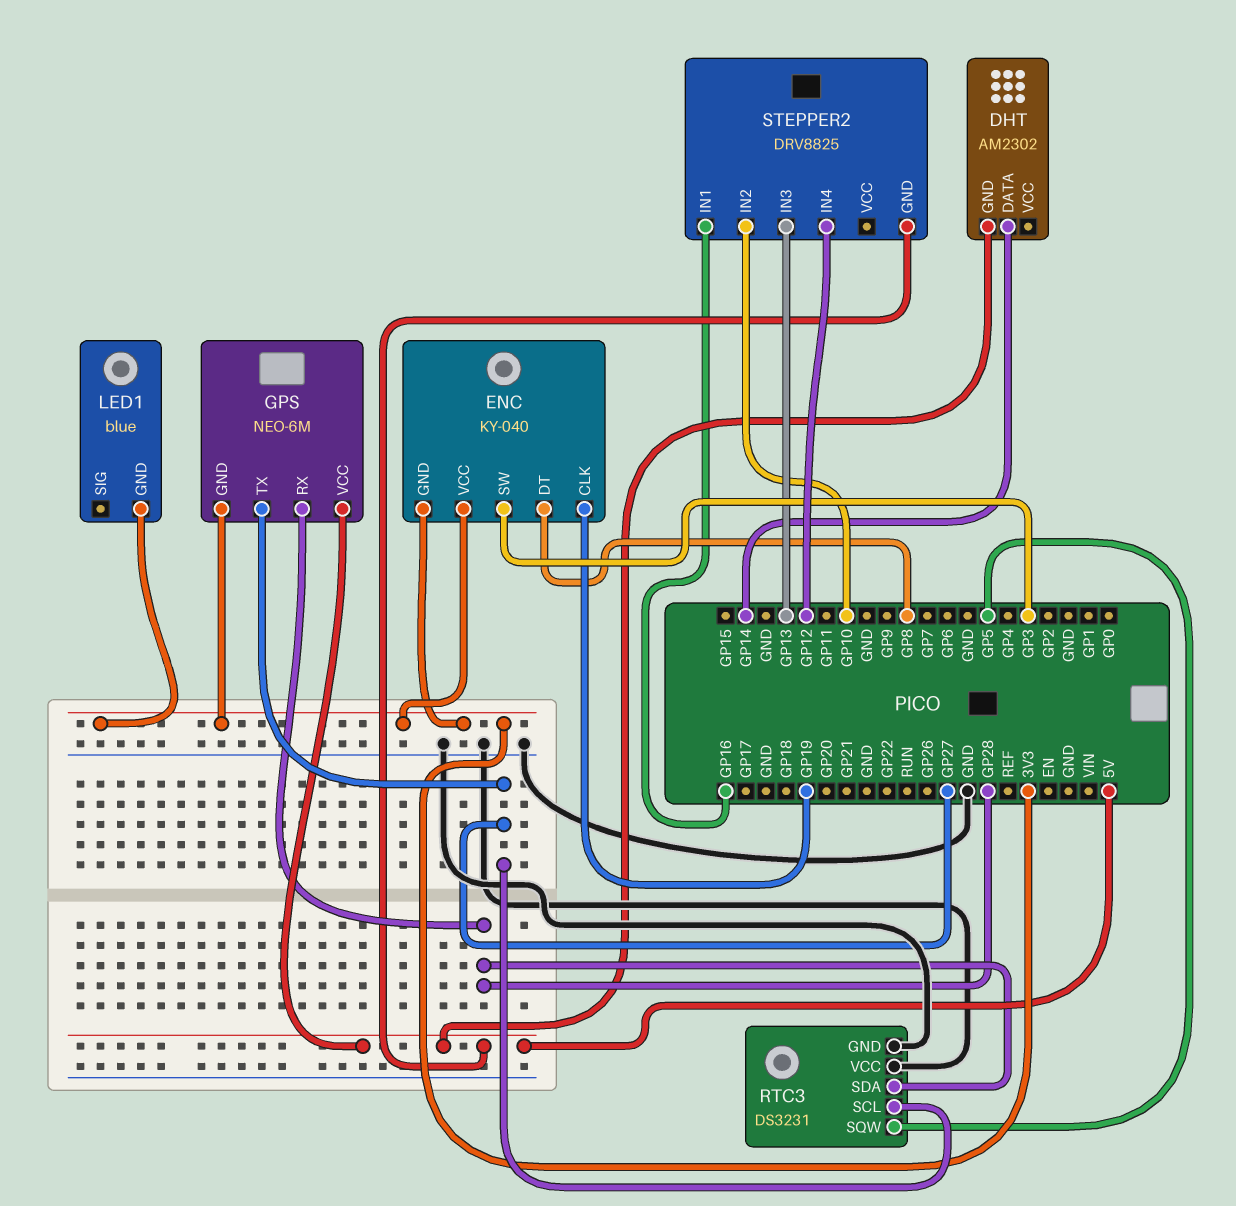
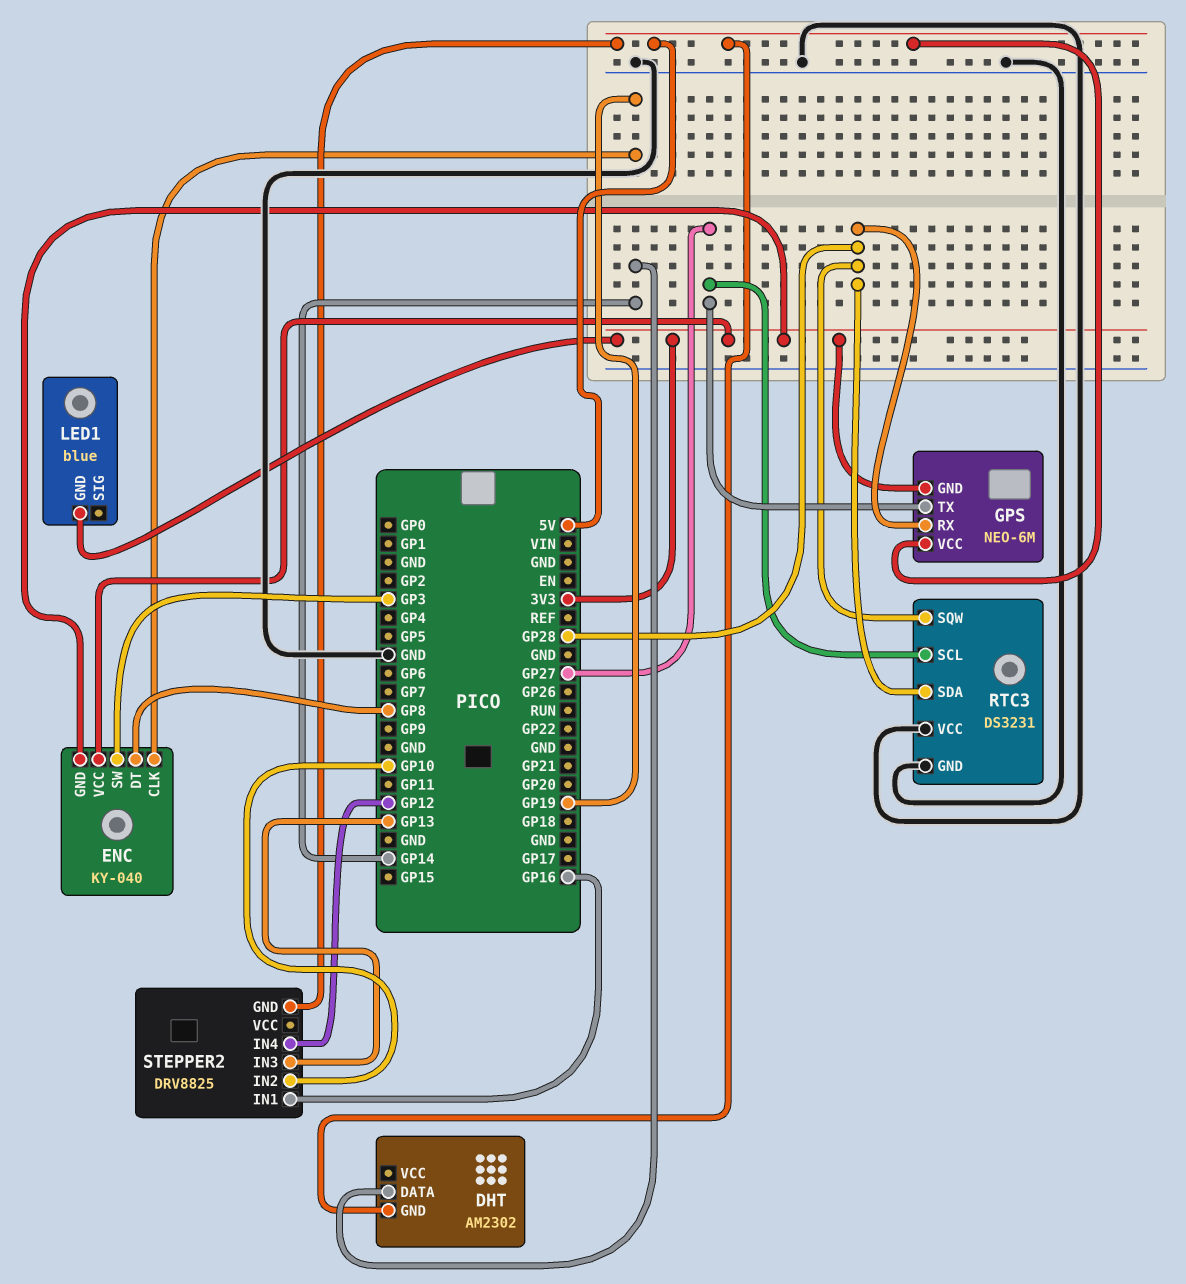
RTC3 pin SQW: GP5 -> GP28

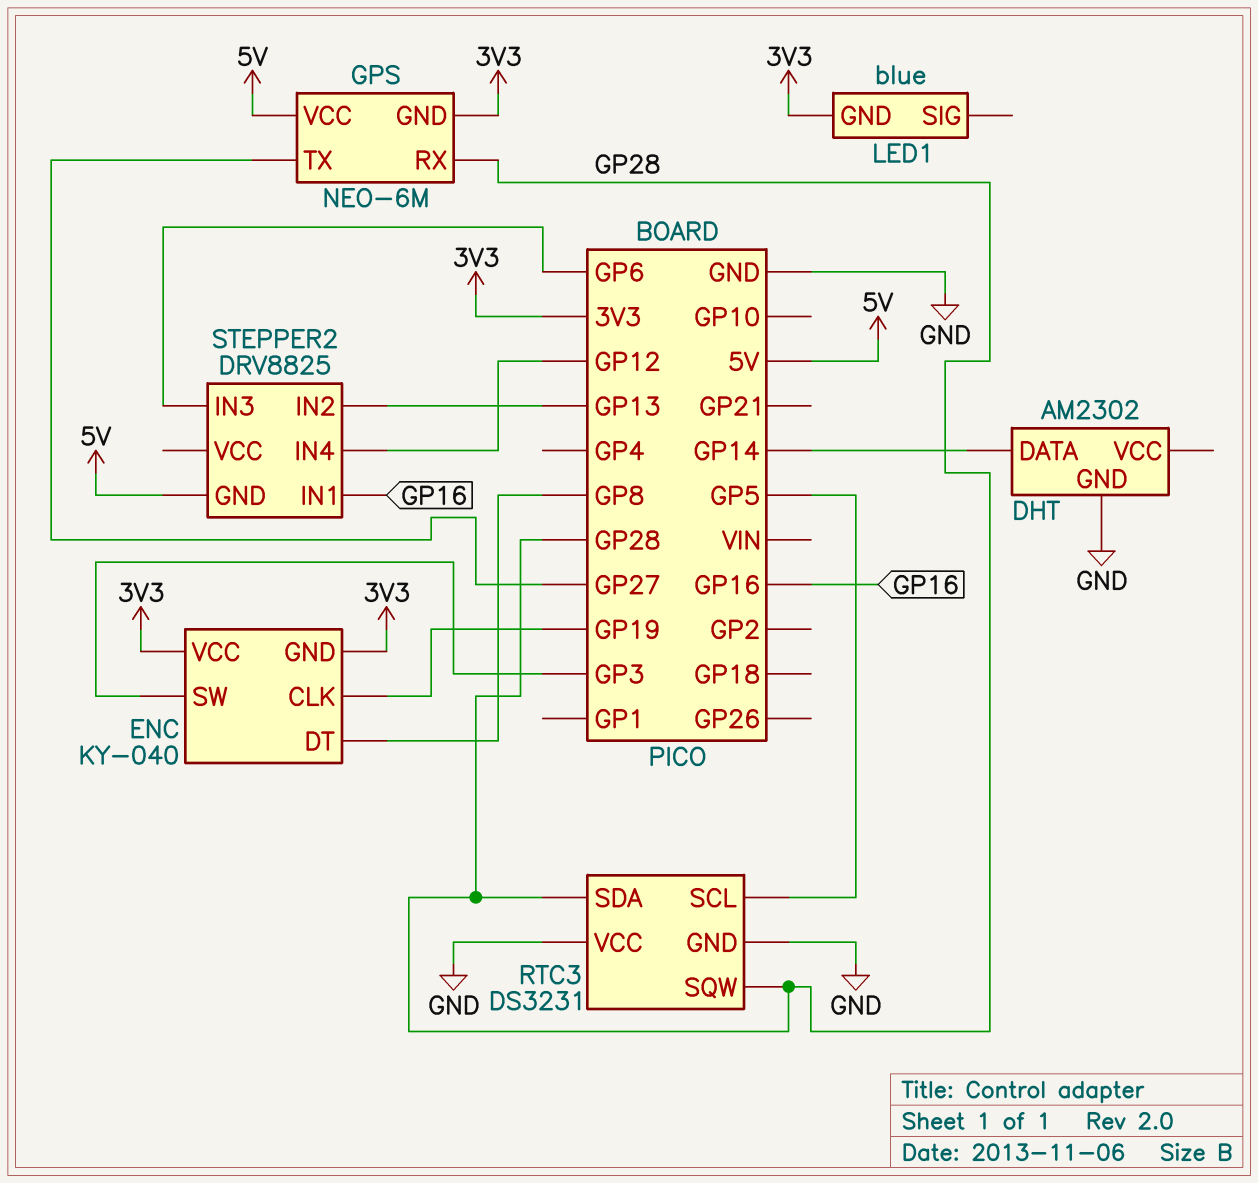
DHT pin GND: 5V -> GND
RTC3 pin SCL: GP27 -> GP5
STEPPER2 pin IN2: GP10 -> GP13
STEPPER2 pin IN3: GP13 -> GP6

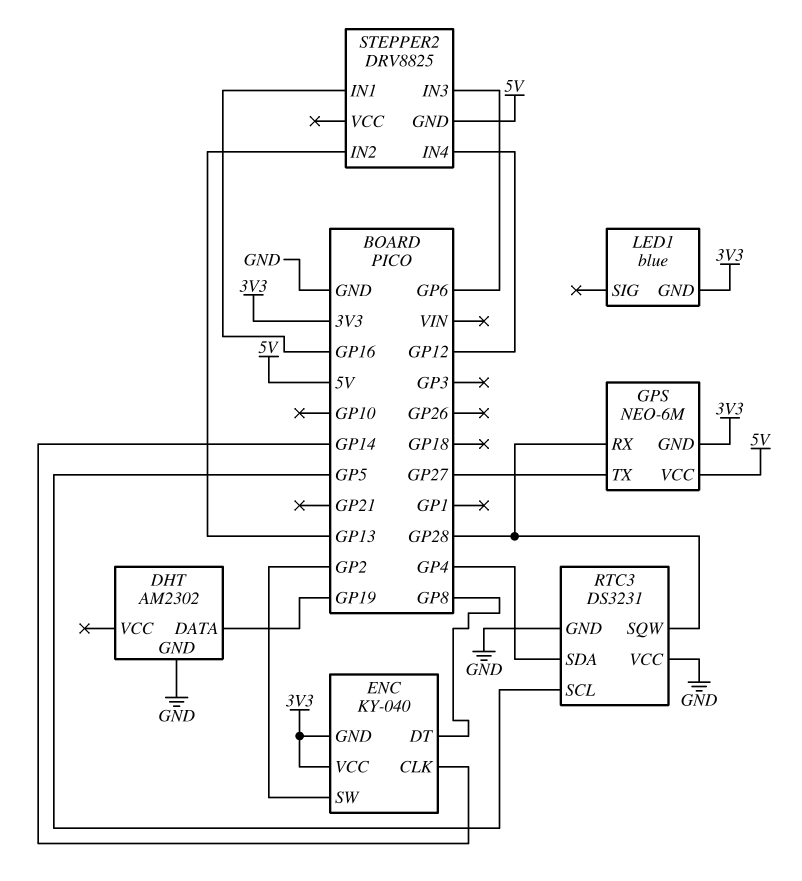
DHT pin DATA: GP14 -> GP19
ENC pin CLK: GP19 -> GP14
ENC pin SW: GP3 -> GP2
RTC3 pin SDA: GP28 -> GP4

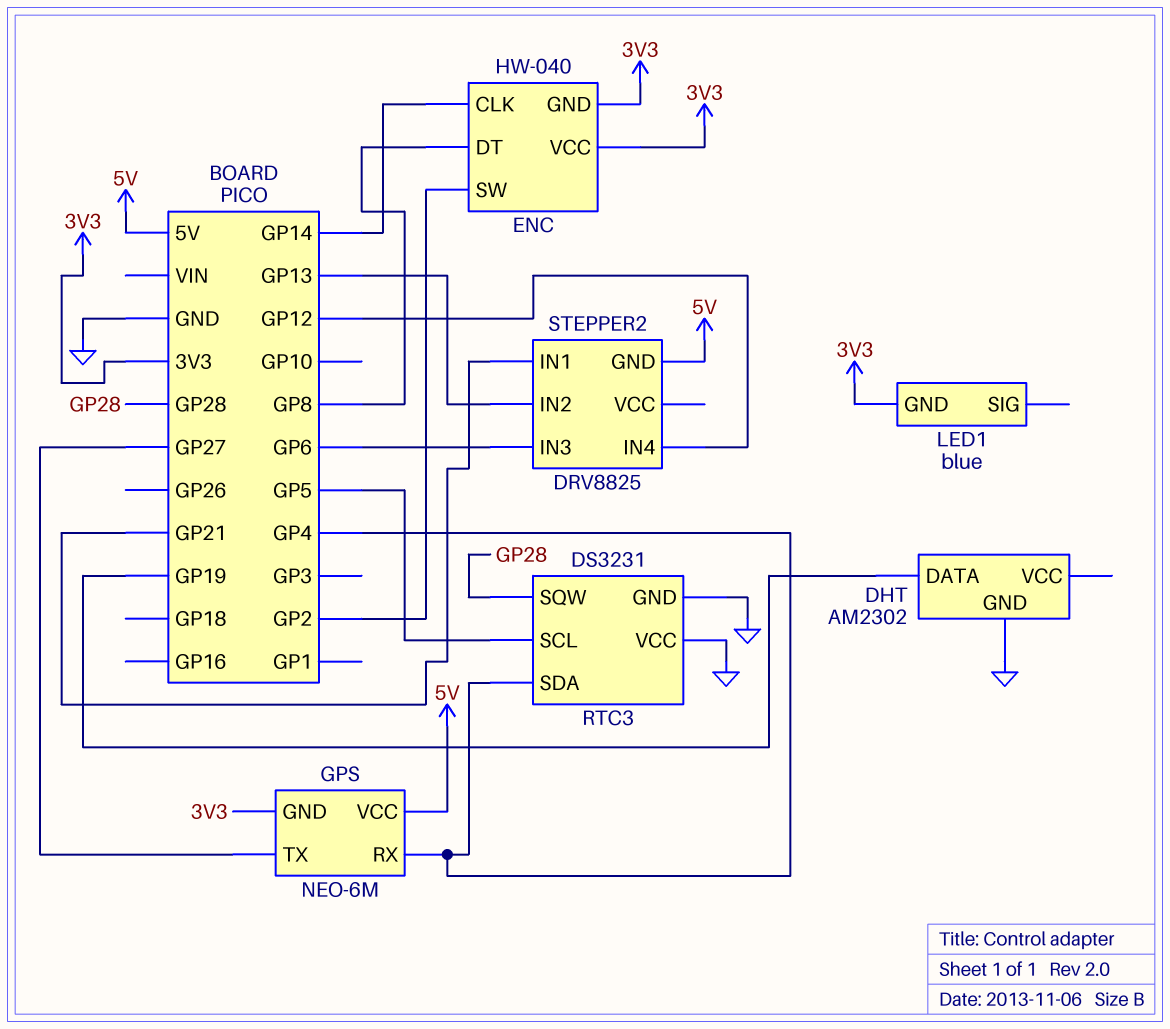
ENC: KY-040 -> HW-040
GPS pin RX: GP28 -> GP4
STEPPER2 pin IN1: GP16 -> GP21

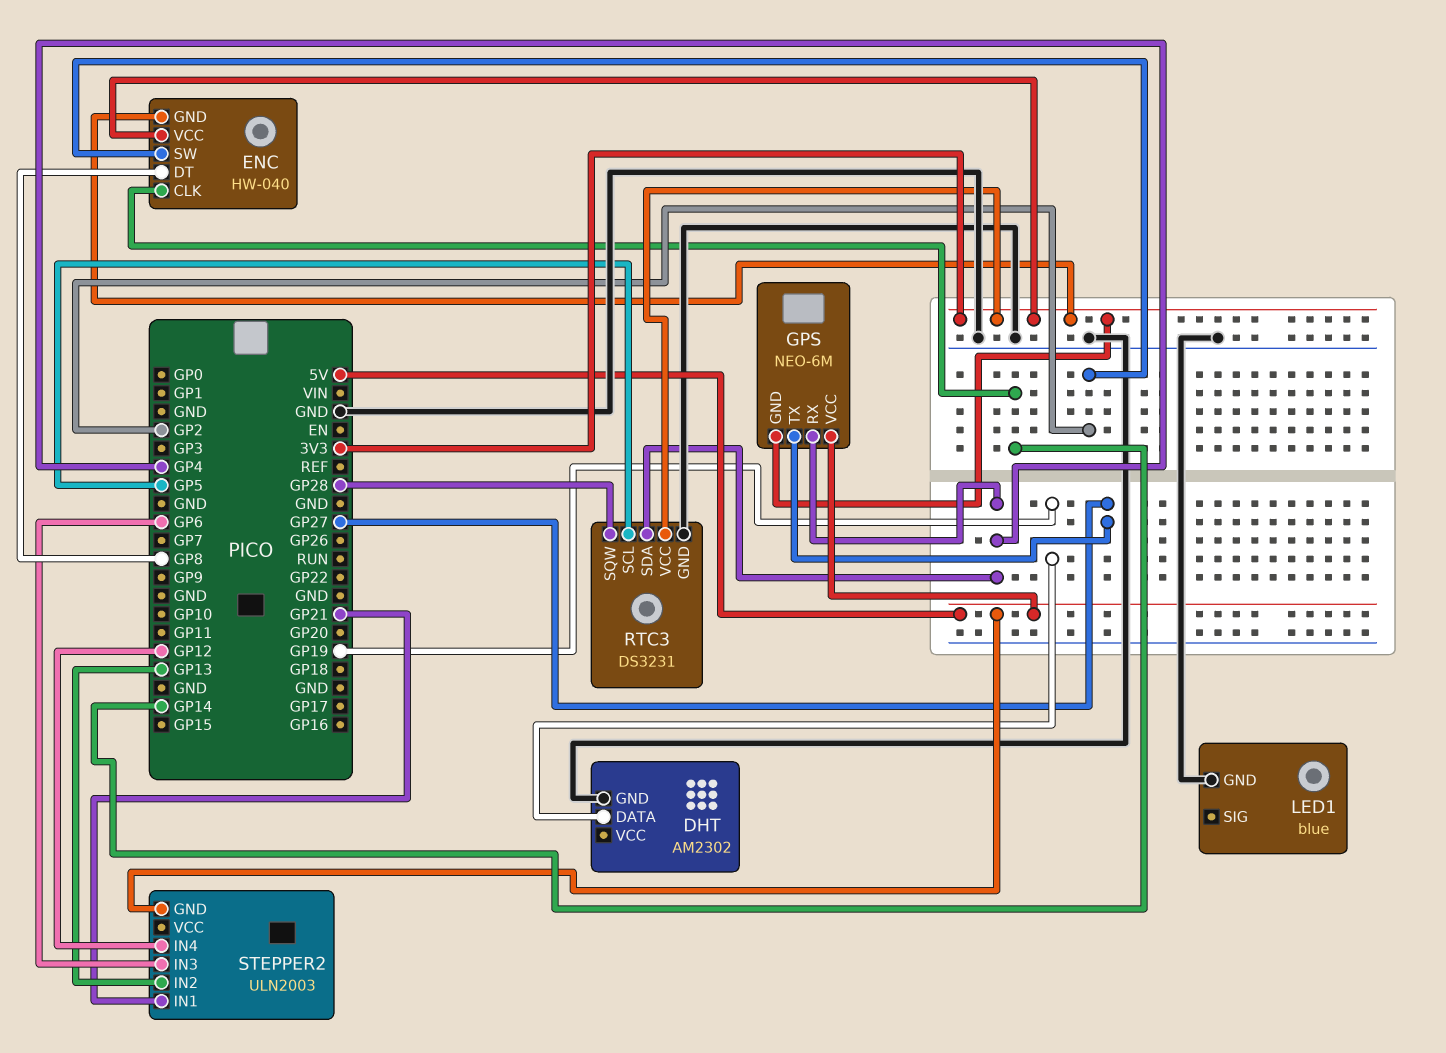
LED1 pin GND: 3V3 -> GND
RTC3 pin VCC: GND -> 3V3
STEPPER2: DRV8825 -> ULN2003

